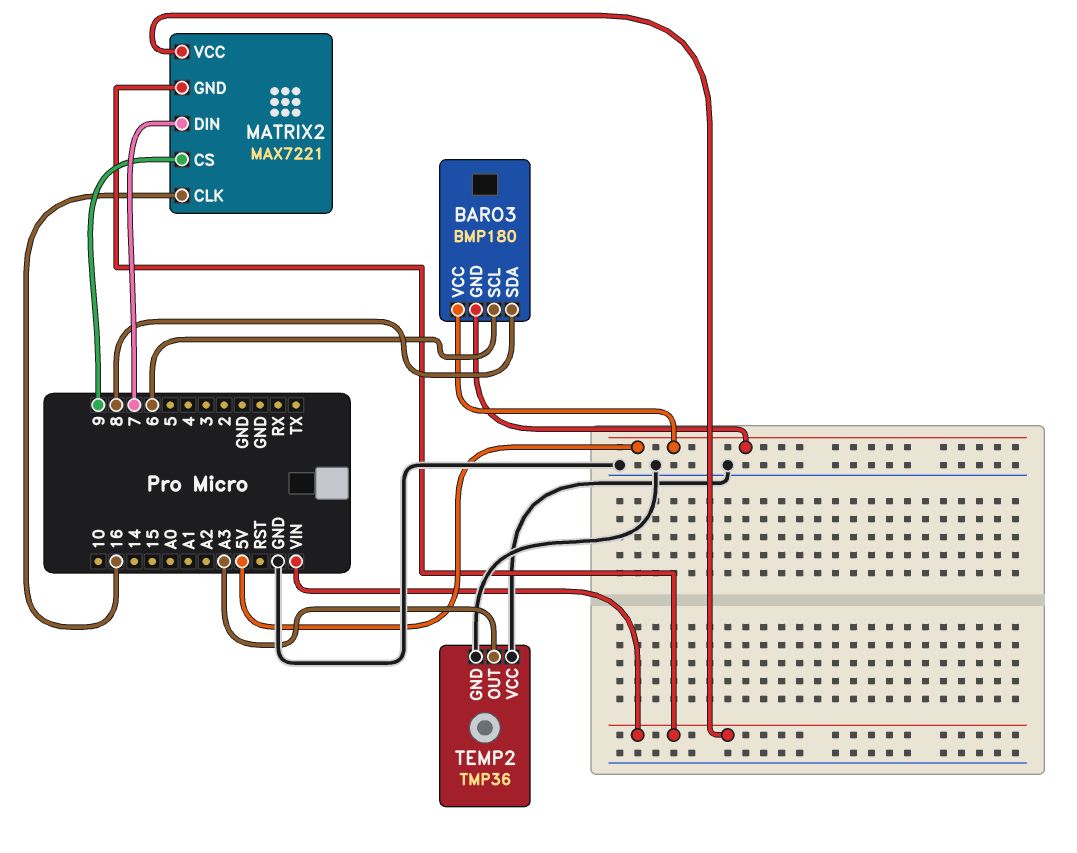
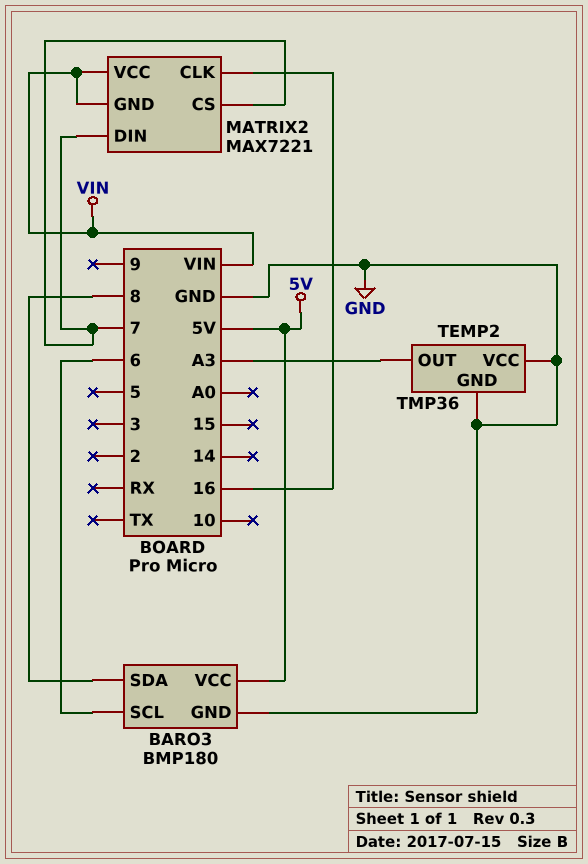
BARO3 pin GND: 5V -> GND
MATRIX2 pin CS: 9 -> 7

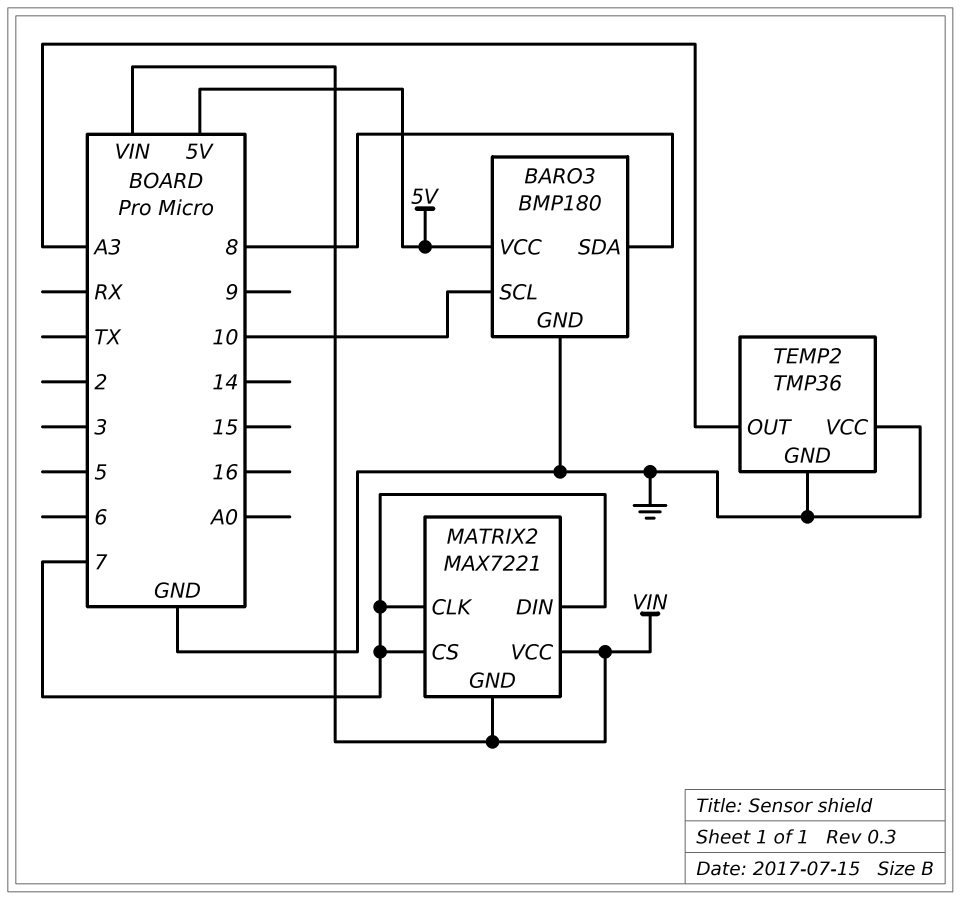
BARO3 pin SCL: 6 -> 10
MATRIX2 pin CLK: 16 -> 7

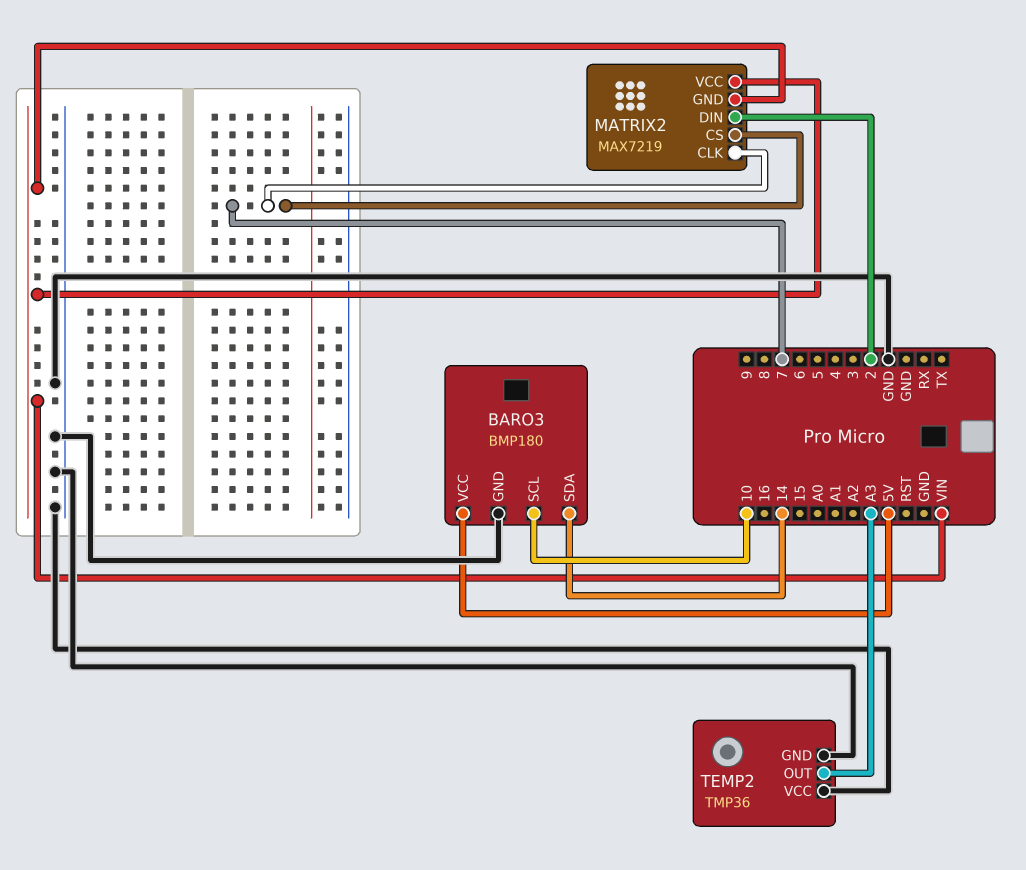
BARO3 pin SDA: 8 -> 14
MATRIX2: MAX7221 -> MAX7219
MATRIX2 pin DIN: 7 -> 2

